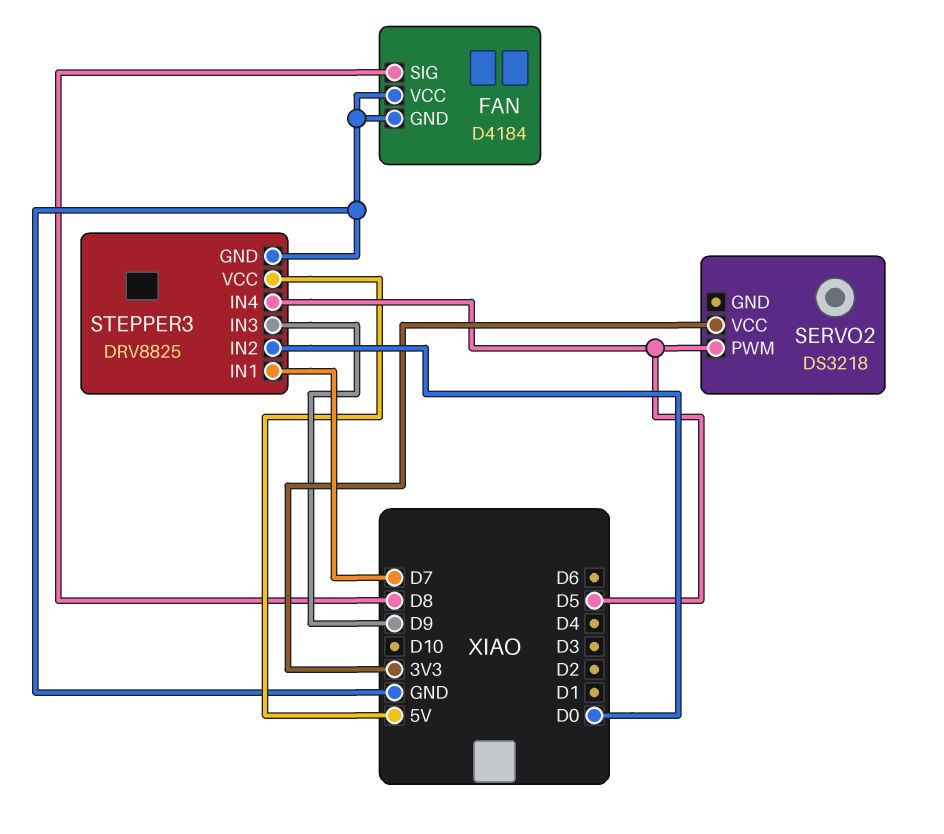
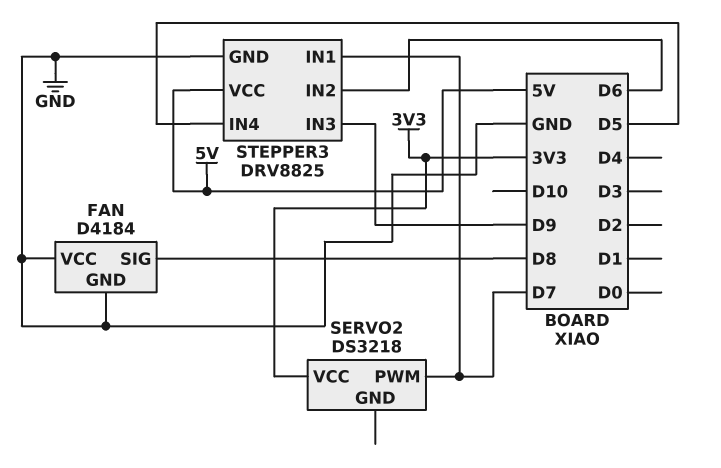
SERVO2 pin PWM: D5 -> D7
STEPPER3 pin IN2: D0 -> D6

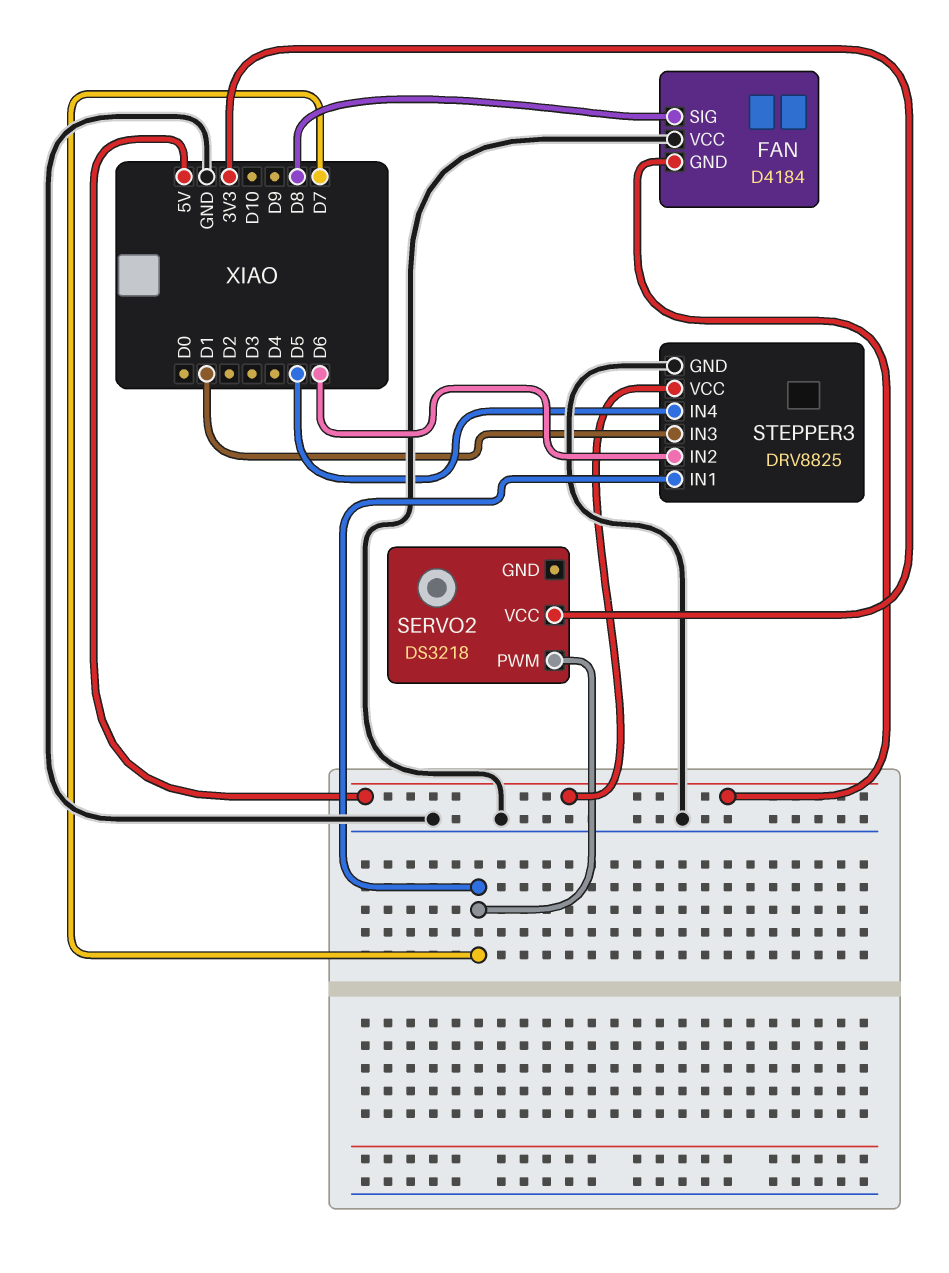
FAN pin GND: GND -> 5V
STEPPER3 pin IN3: D9 -> D1

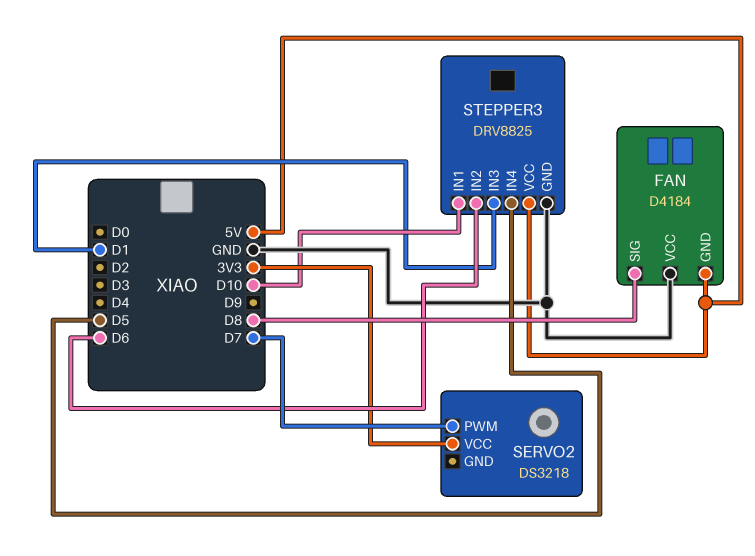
STEPPER3 pin IN1: D7 -> D10

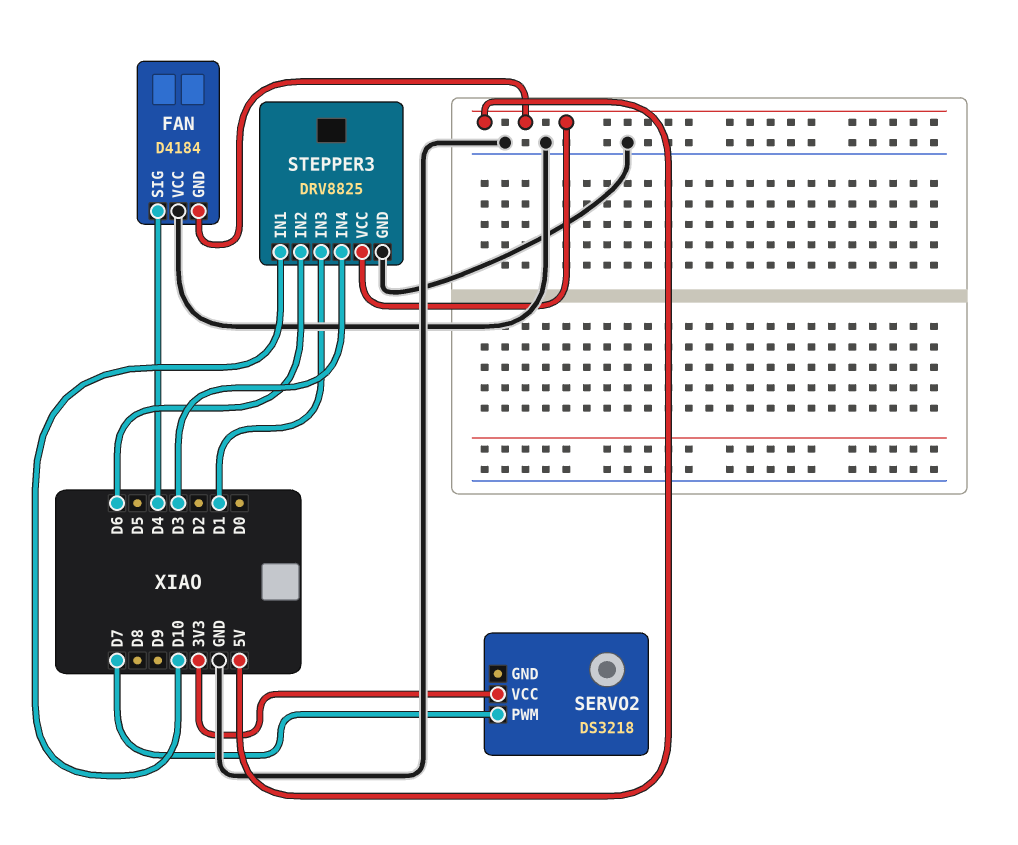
FAN pin SIG: D8 -> D4
STEPPER3 pin IN4: D5 -> D3

